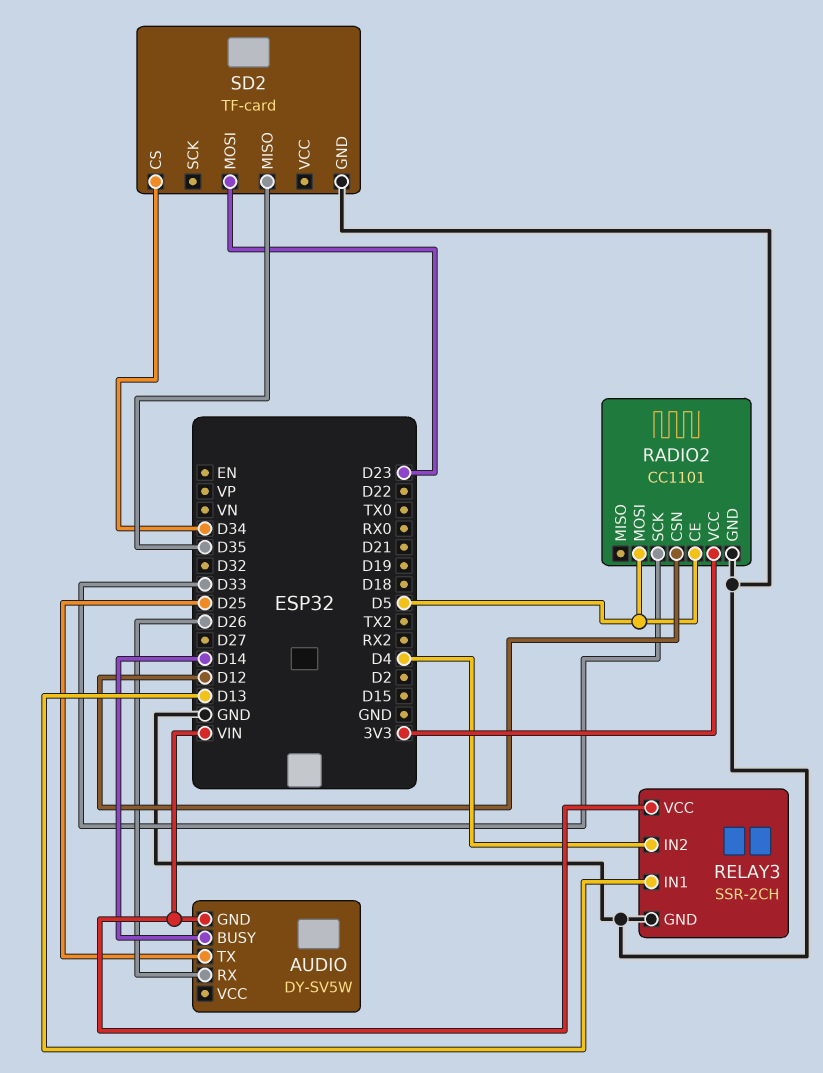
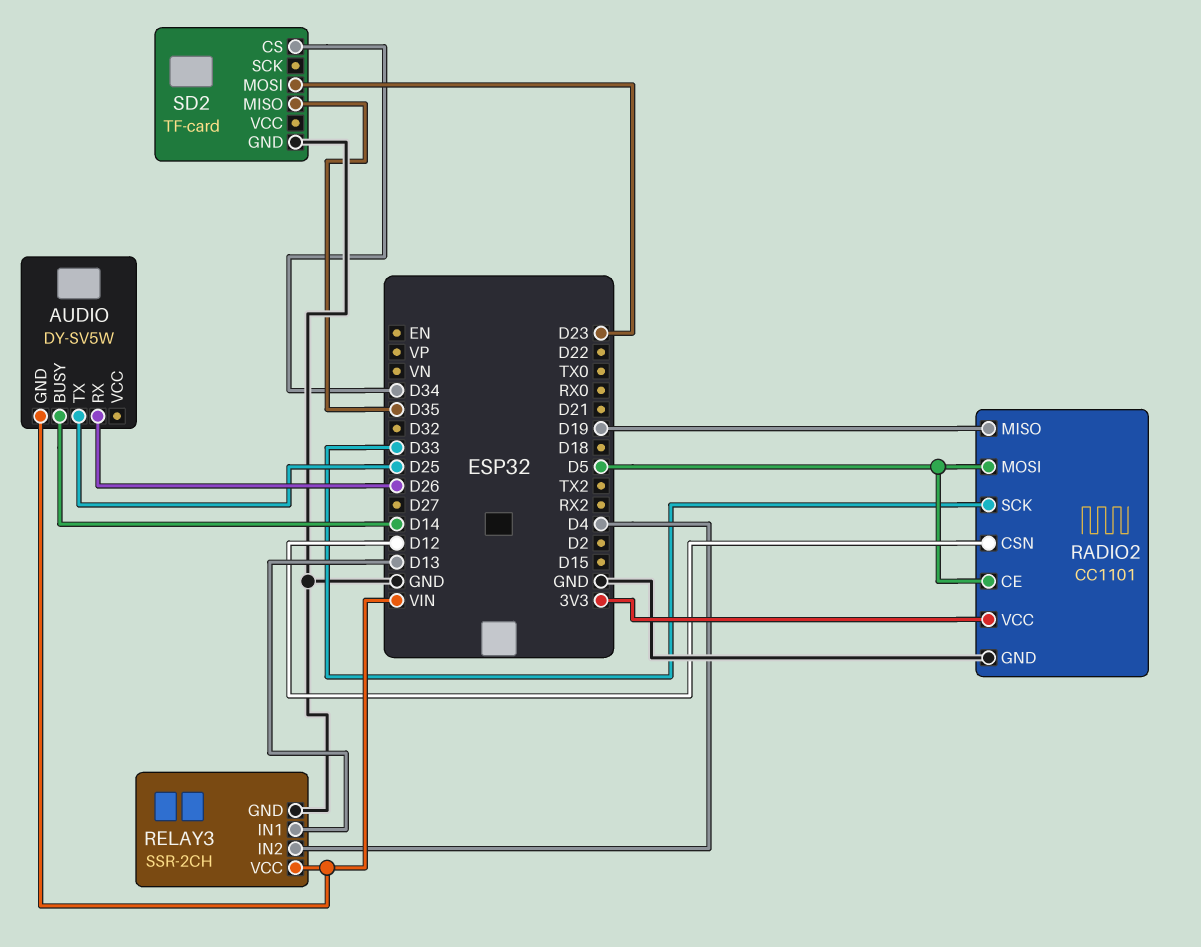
RADIO2 pin MISO: none -> D19

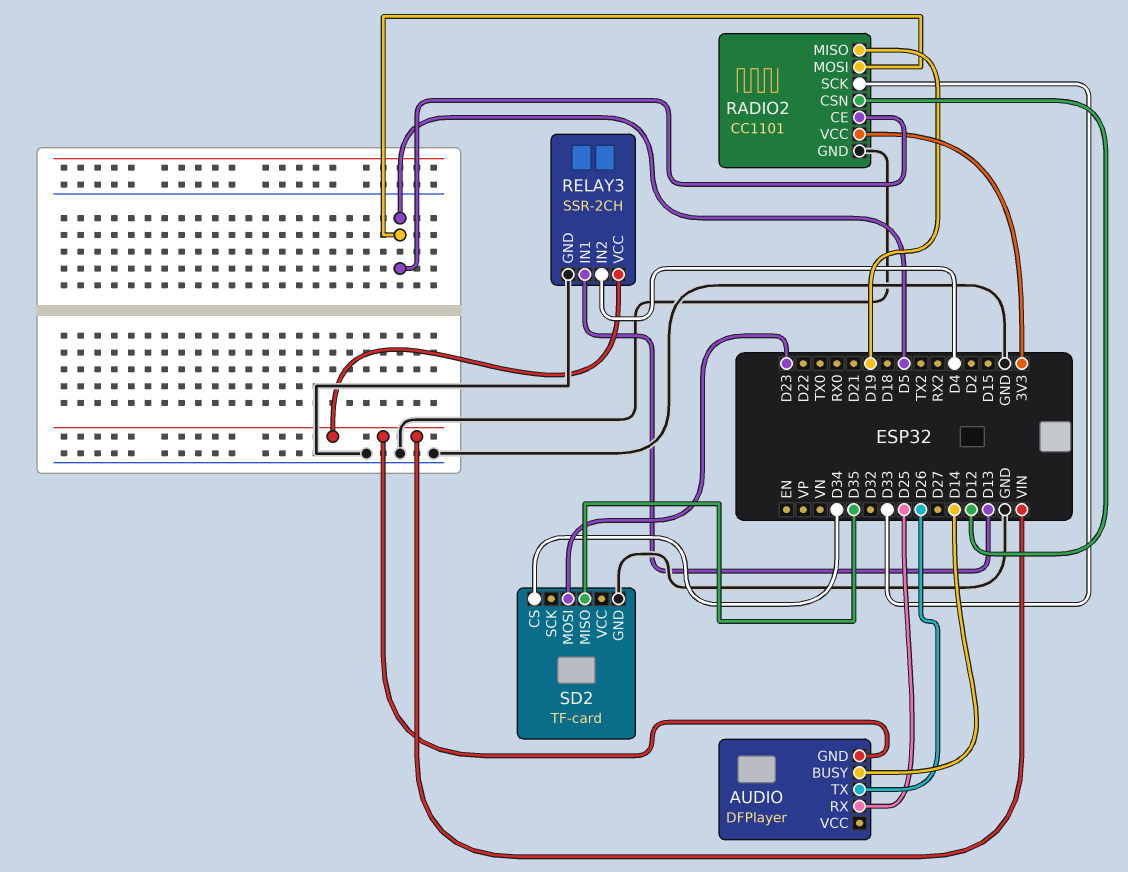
AUDIO: DY-SV5W -> DFPlayer
AUDIO pin RX: D26 -> D25
AUDIO pin TX: D25 -> D26

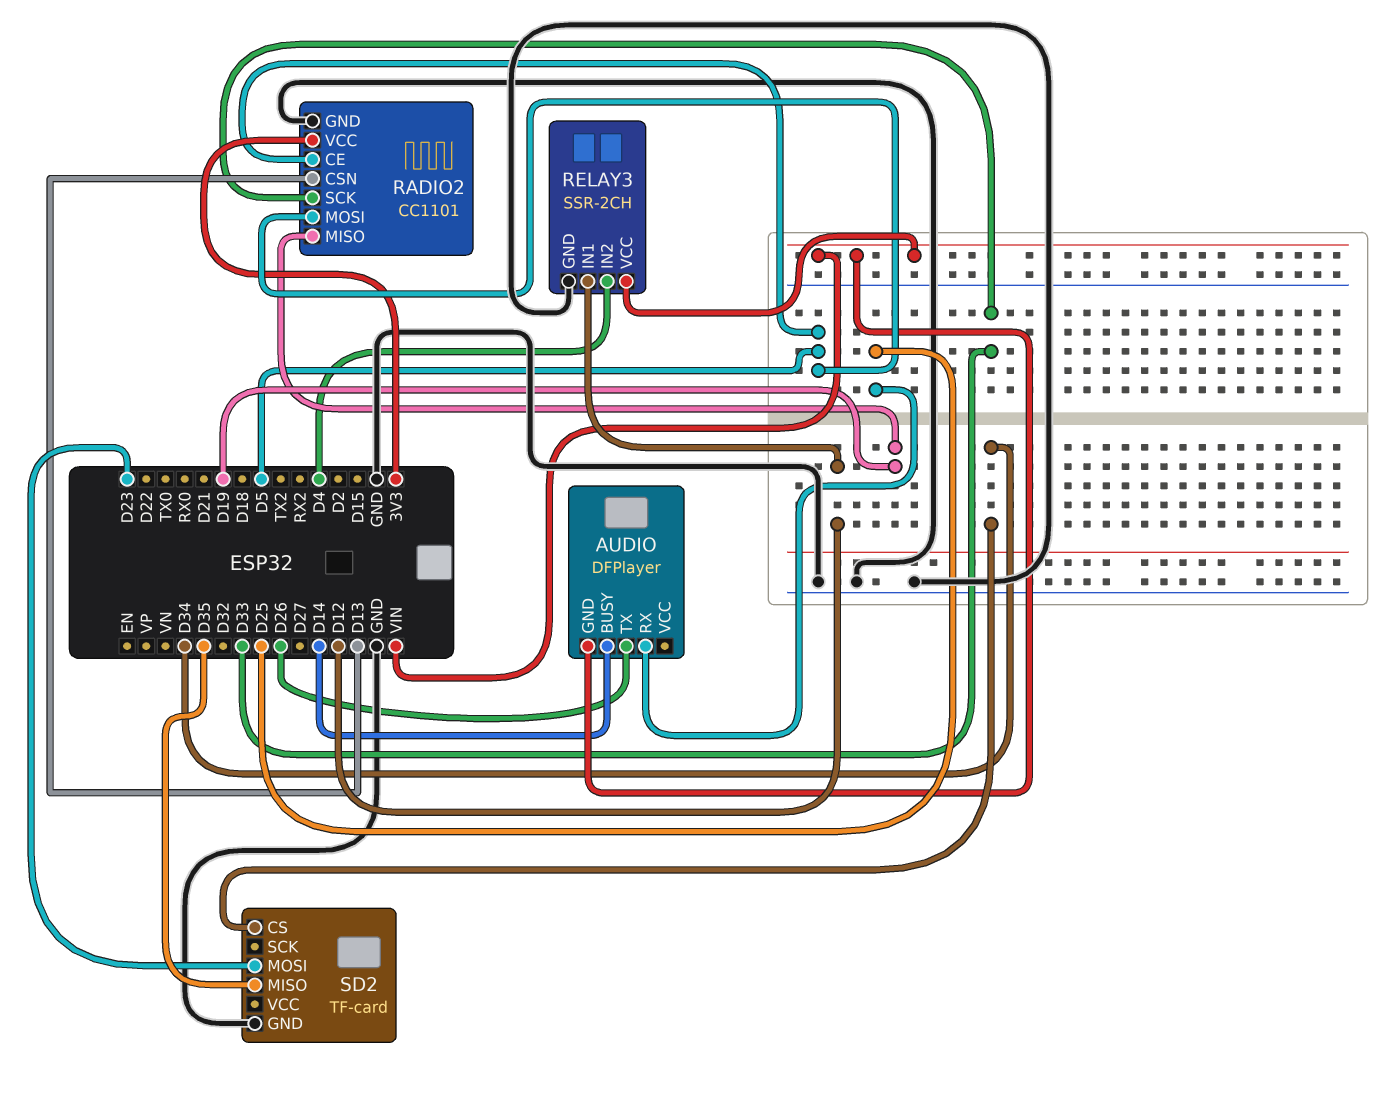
RADIO2 pin CSN: D12 -> D13
RELAY3 pin IN1: D13 -> D12

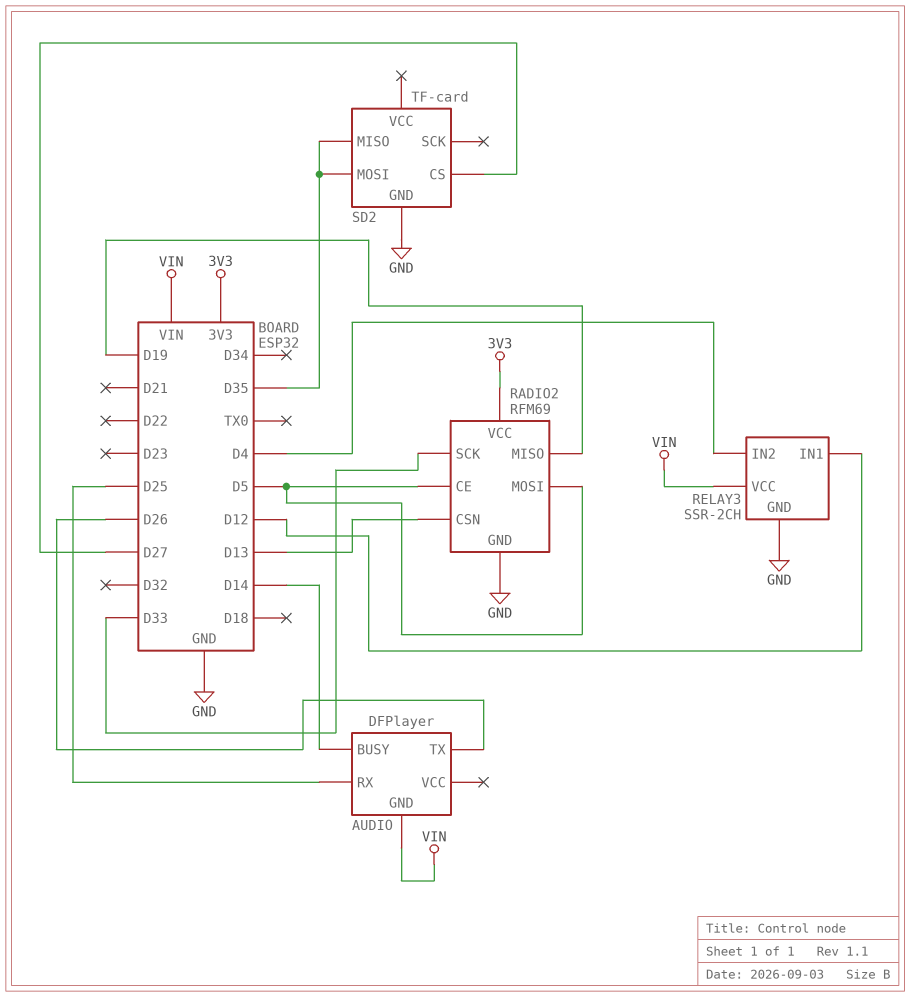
RADIO2: CC1101 -> RFM69
SD2 pin CS: D34 -> D27
SD2 pin MOSI: D23 -> D35

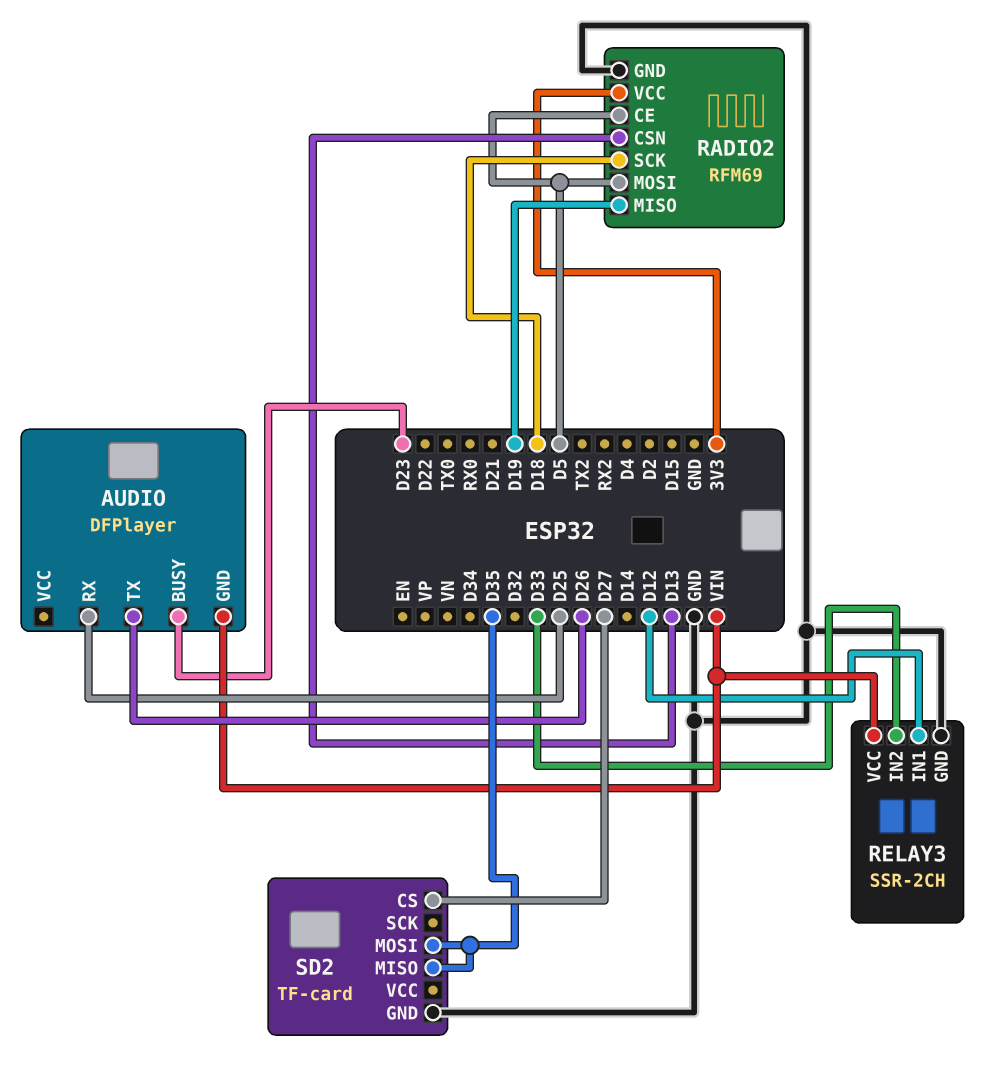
AUDIO pin BUSY: D14 -> D23
RADIO2 pin SCK: D33 -> D18
RELAY3 pin IN2: D4 -> D33

